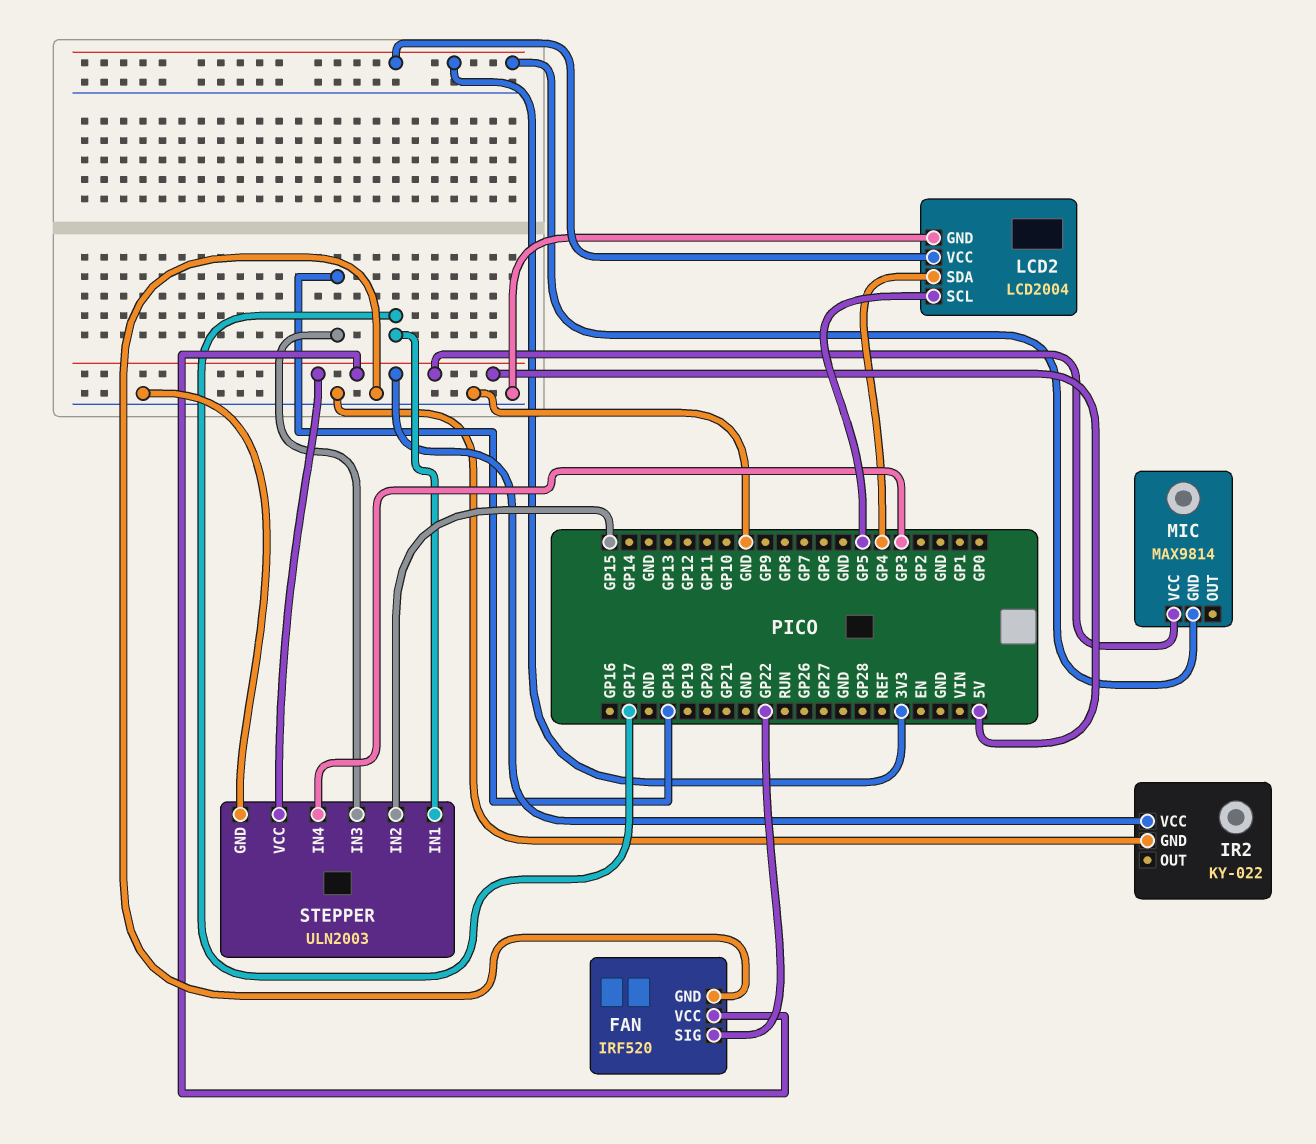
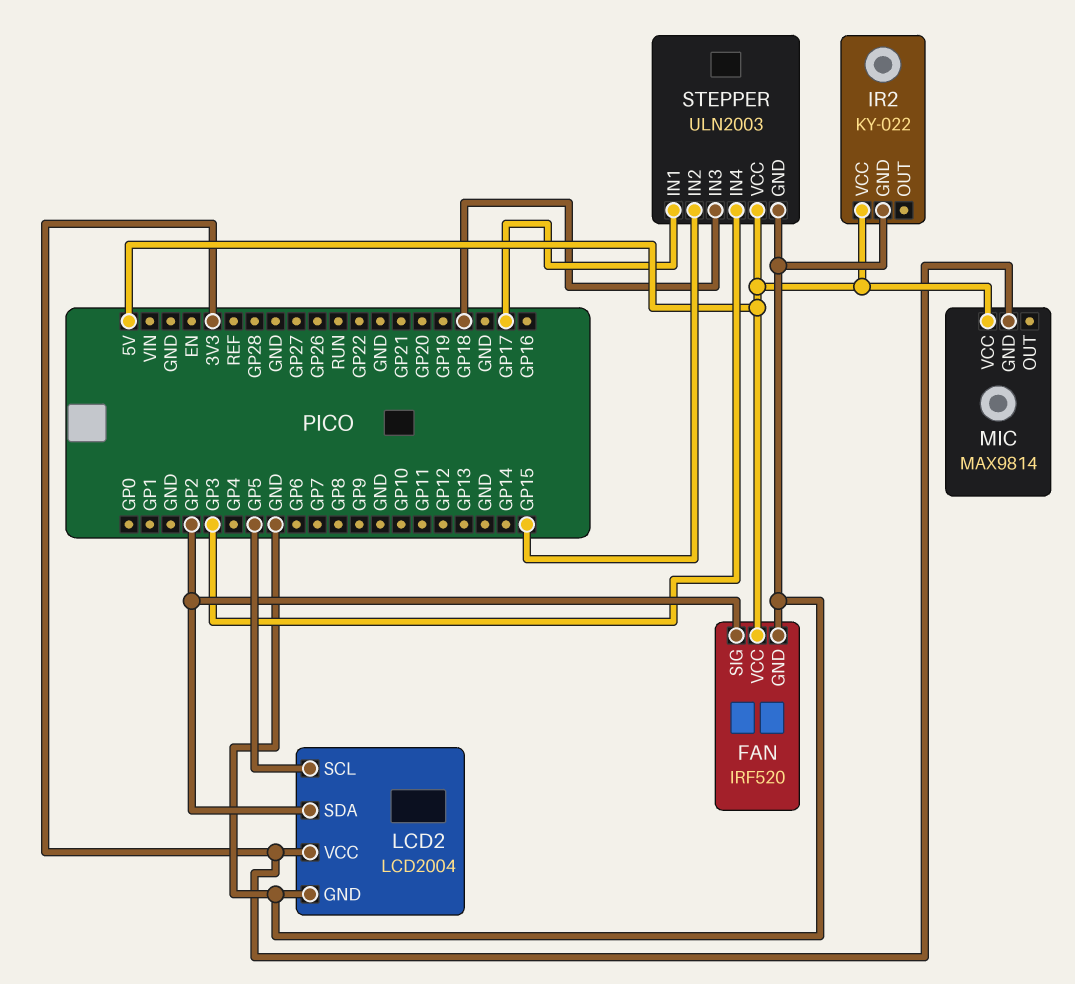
FAN pin SIG: GP22 -> GP2
LCD2 pin SDA: GP4 -> GP2

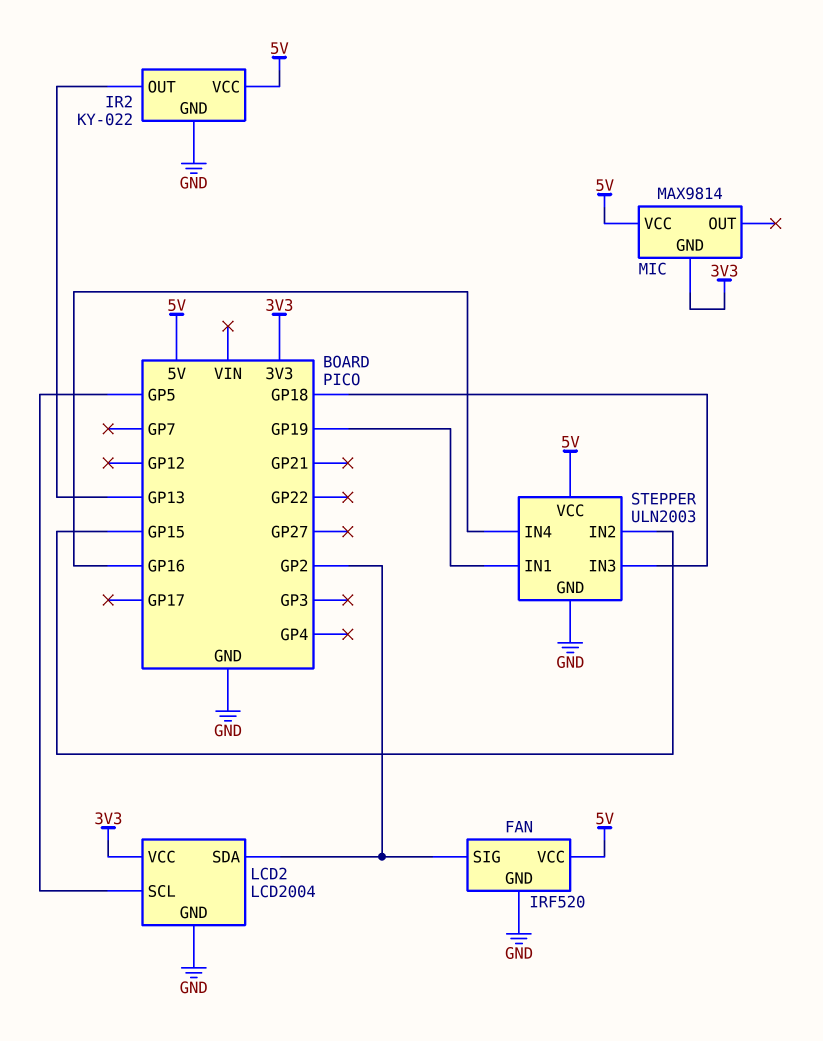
IR2 pin OUT: none -> GP13
STEPPER pin IN1: GP17 -> GP19
STEPPER pin IN4: GP3 -> GP16

